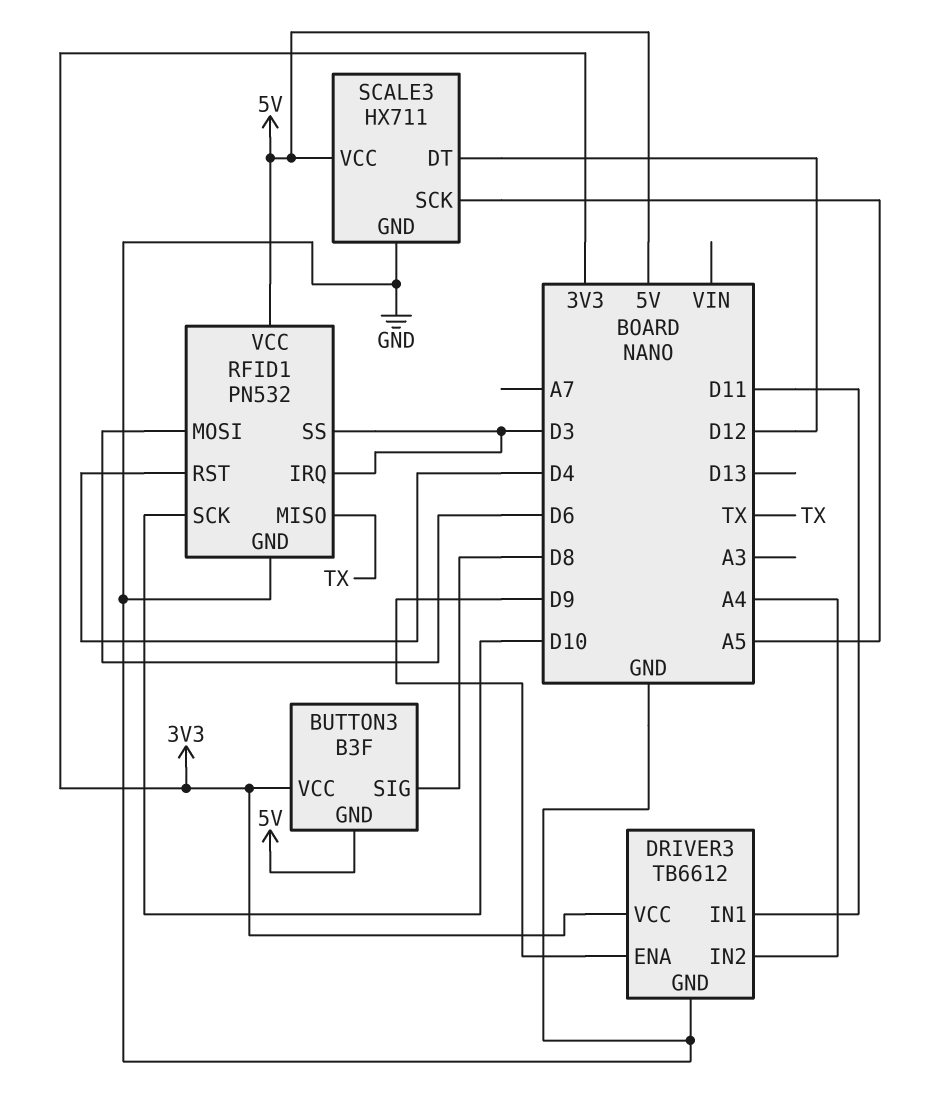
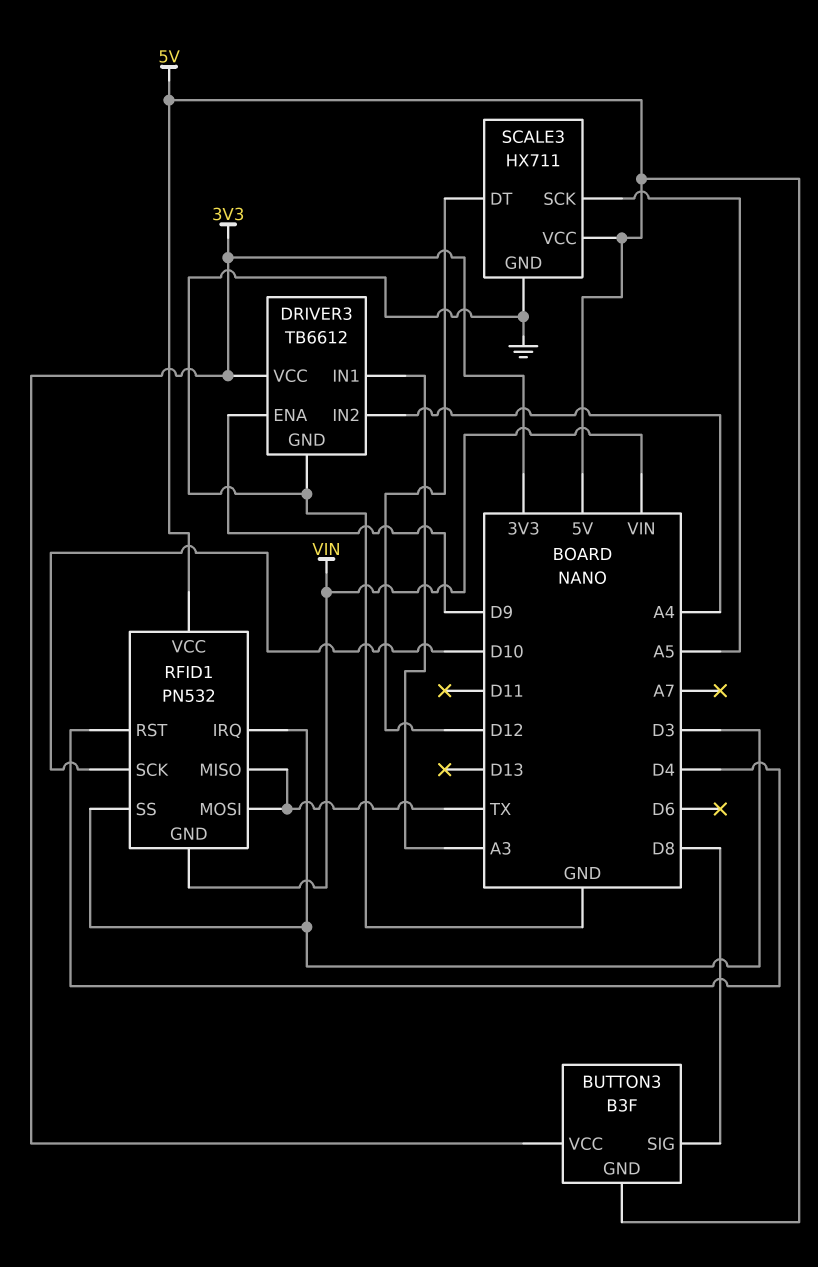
DRIVER3 pin IN1: D11 -> A3
RFID1 pin GND: GND -> VIN
RFID1 pin MOSI: D6 -> TX

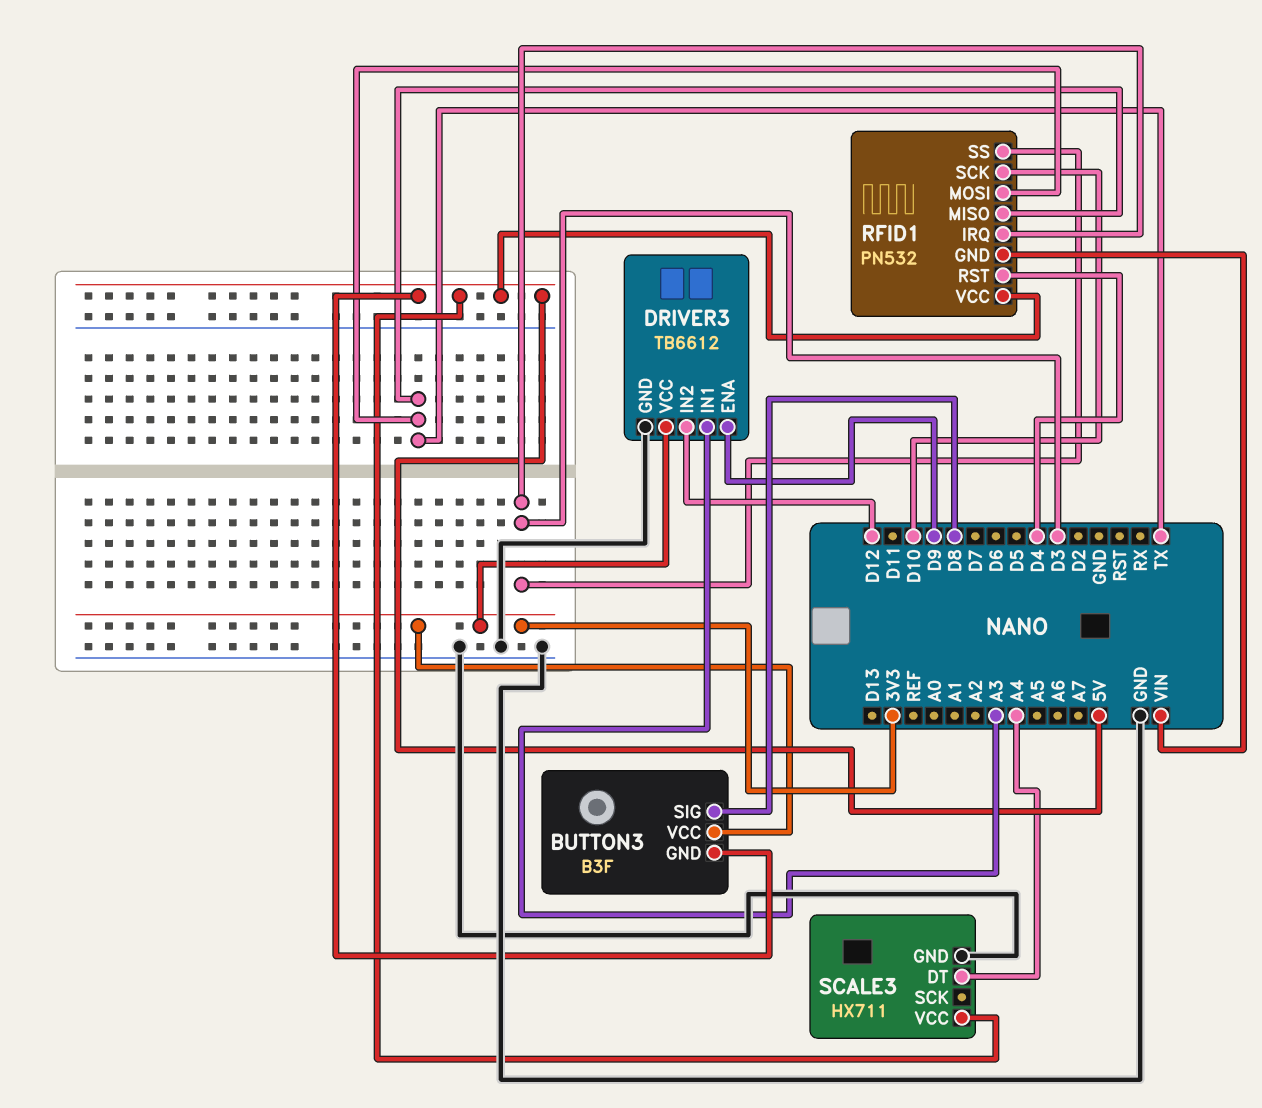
DRIVER3 pin IN2: A4 -> D12
SCALE3 pin DT: D12 -> A4
SCALE3 pin SCK: A5 -> none

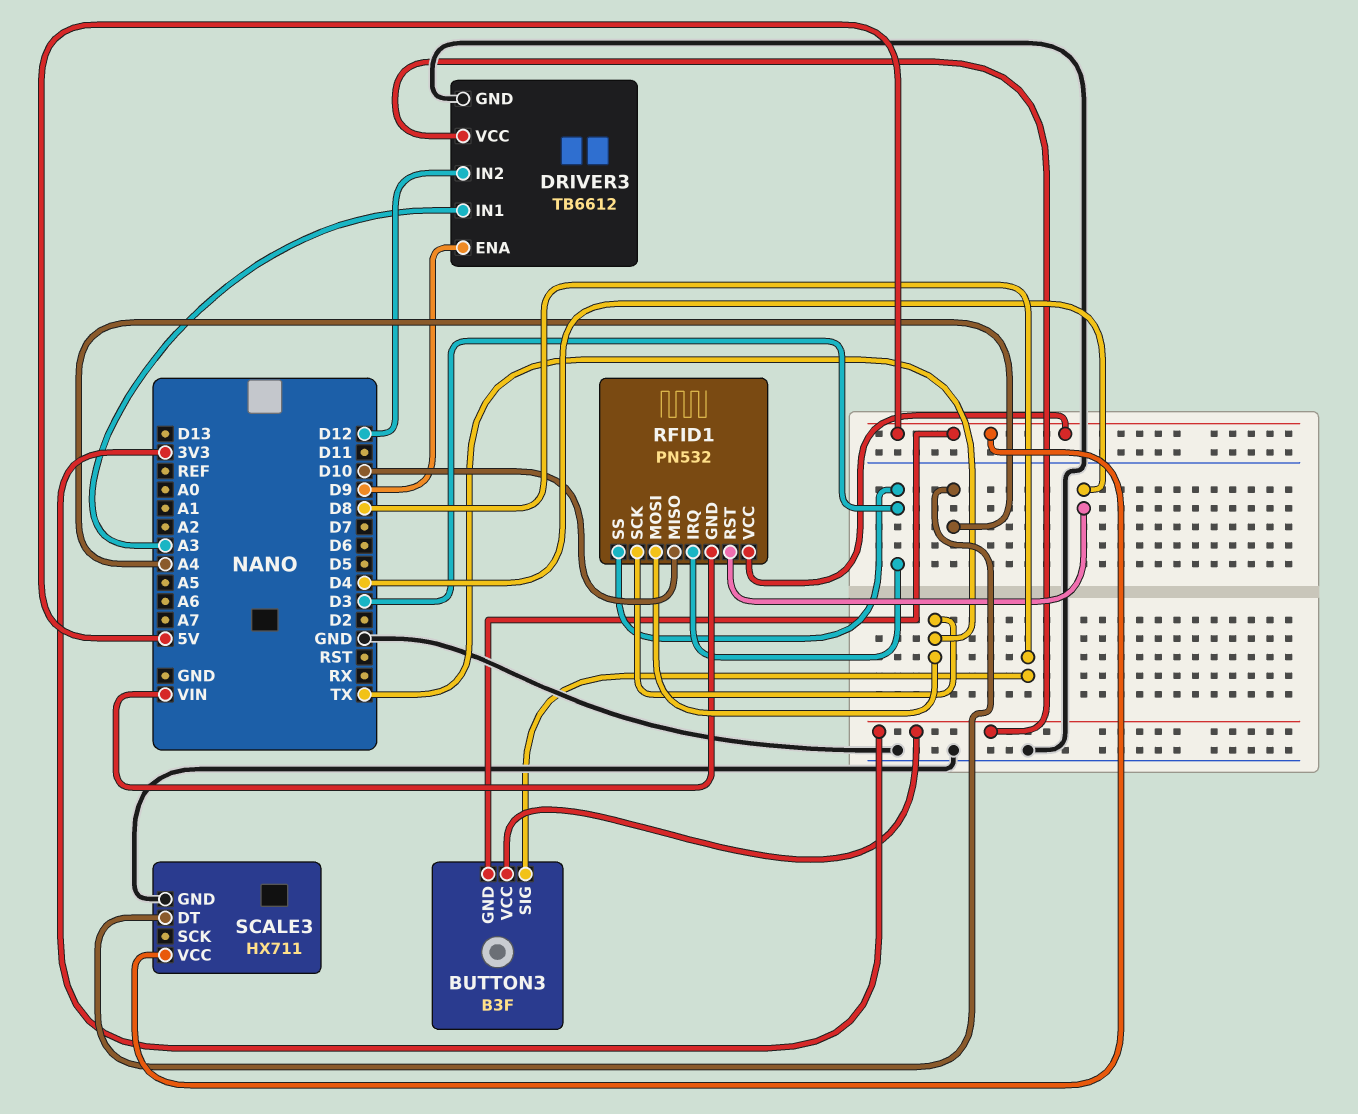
RFID1 pin MISO: TX -> D10
RFID1 pin SCK: D10 -> TX

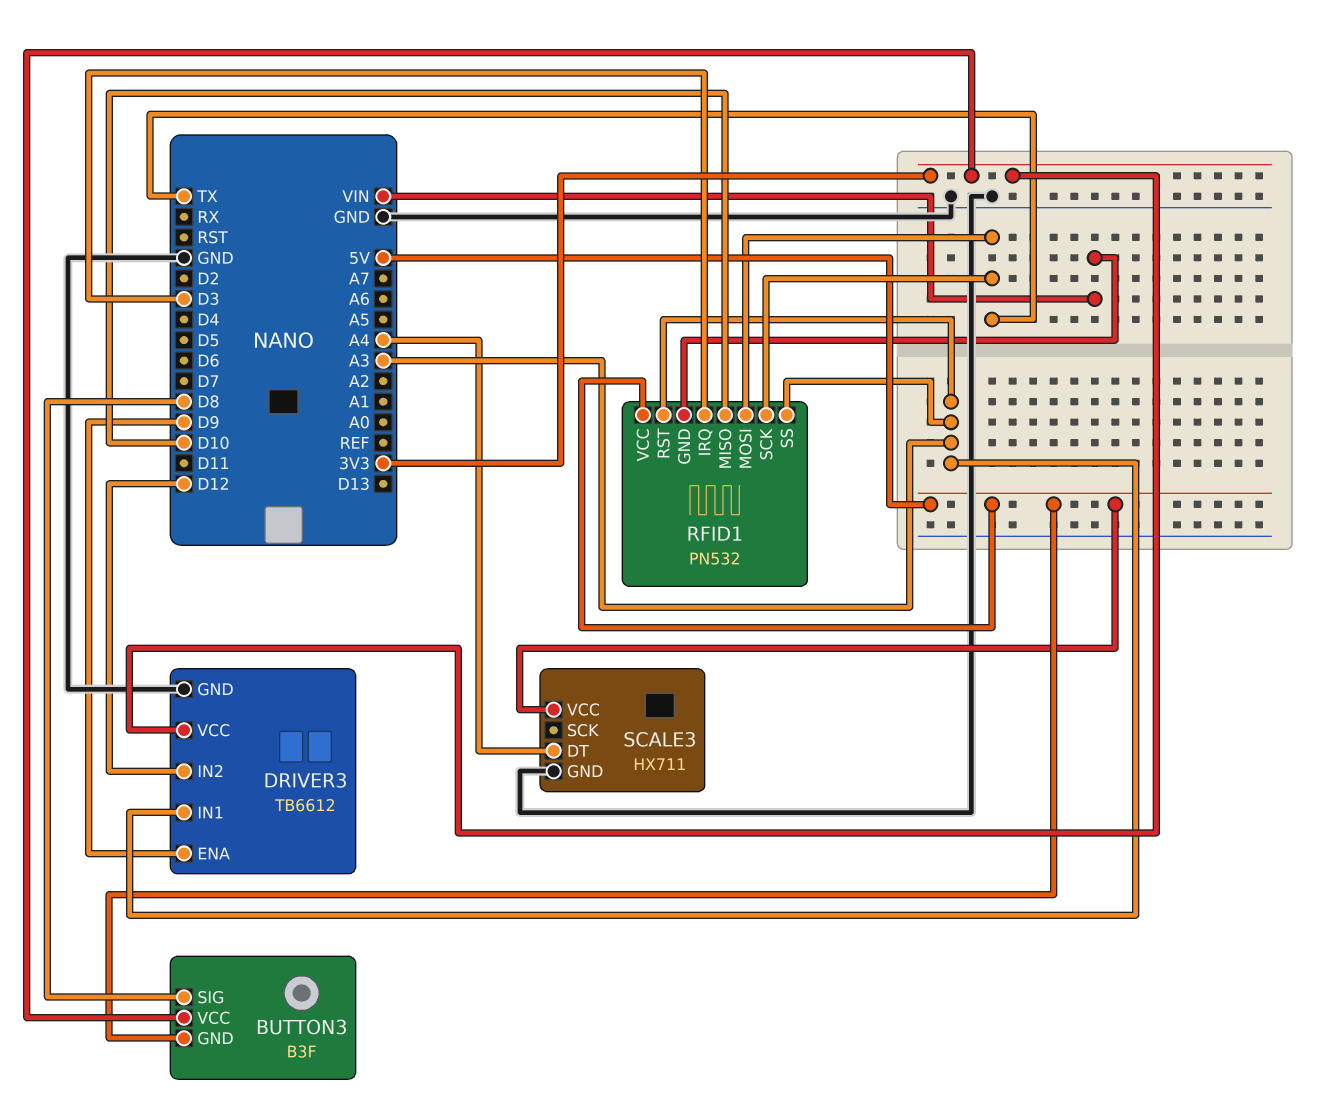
RFID1 pin RST: D4 -> A3
RFID1 pin SS: D3 -> A3

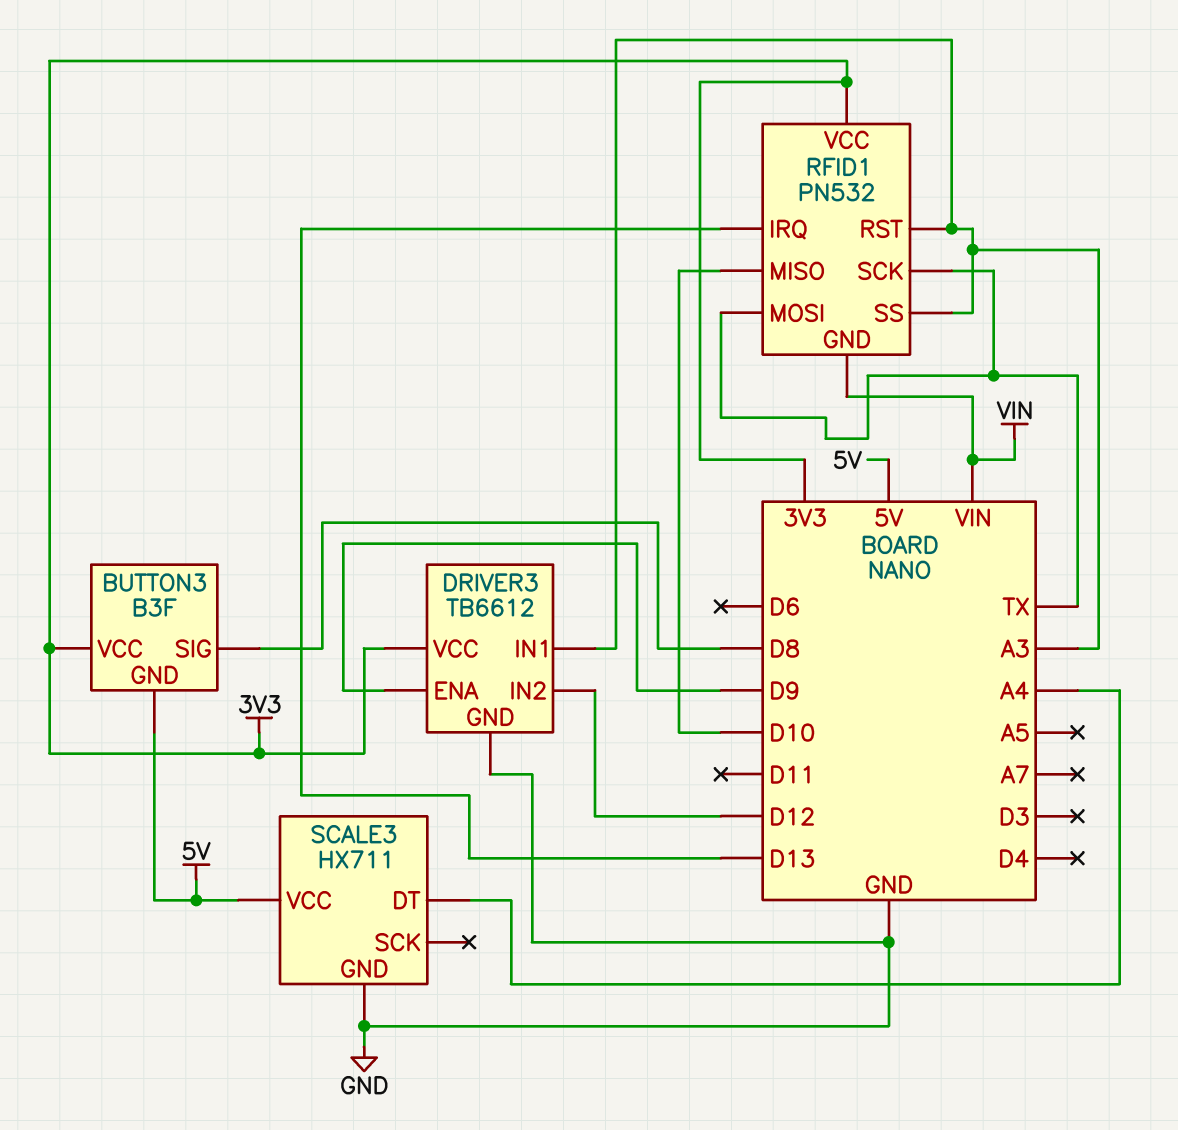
RFID1 pin IRQ: D3 -> D13
RFID1 pin VCC: 5V -> 3V3

